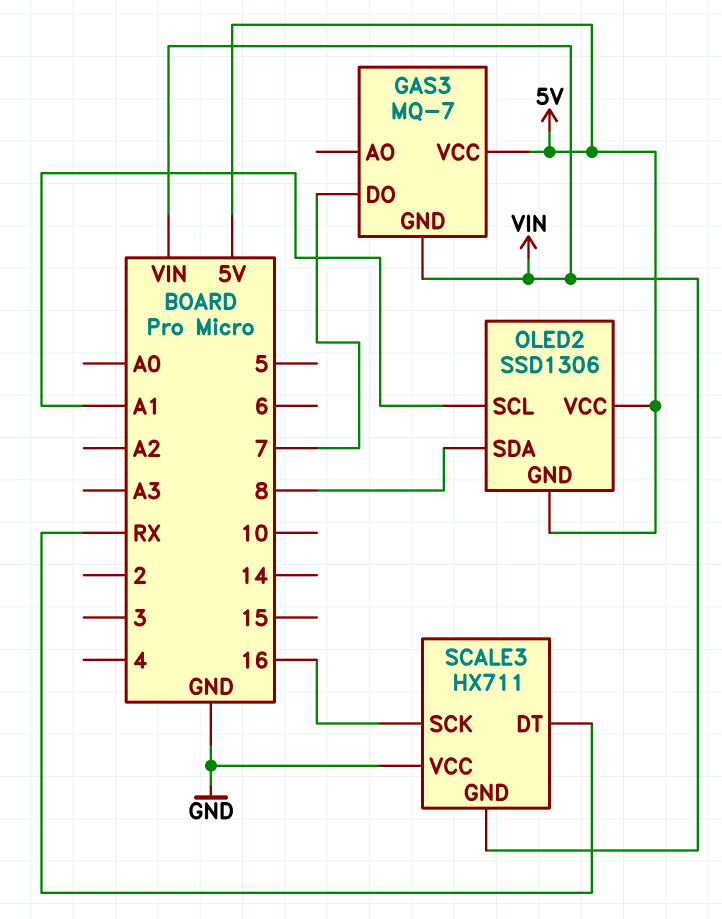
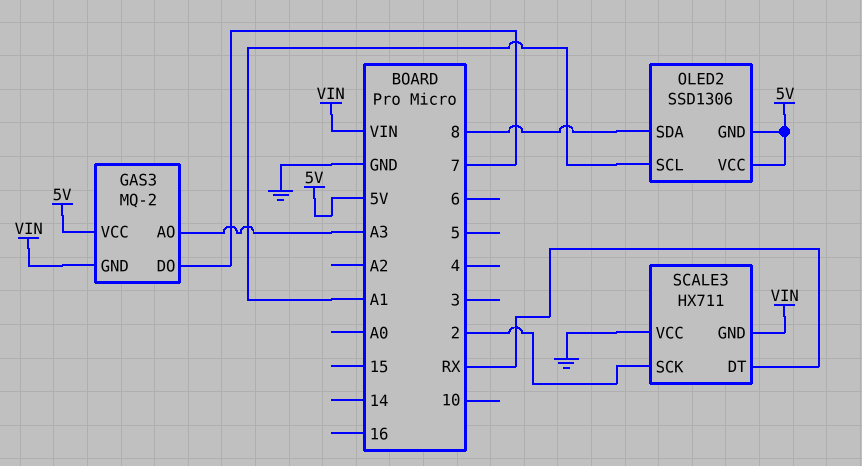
GAS3: MQ-7 -> MQ-2
GAS3 pin AO: none -> A3
SCALE3 pin SCK: 16 -> 2

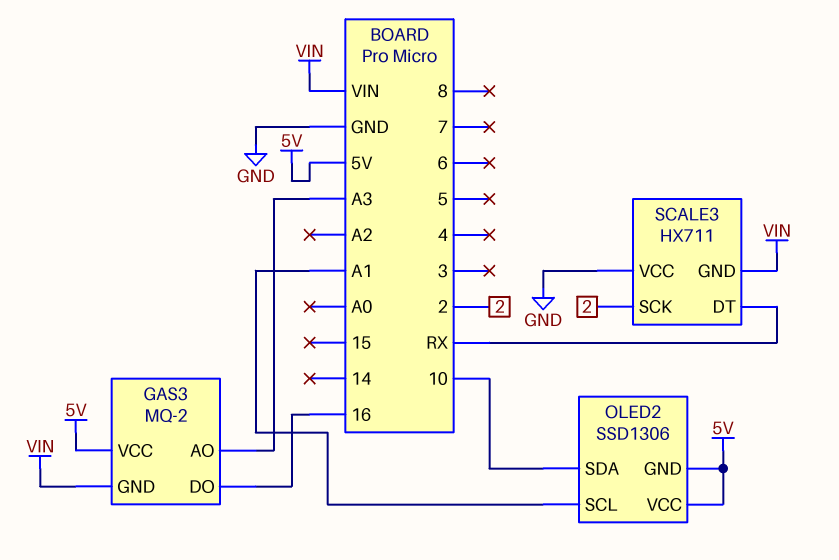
GAS3 pin DO: 7 -> 16
OLED2 pin SDA: 8 -> 10

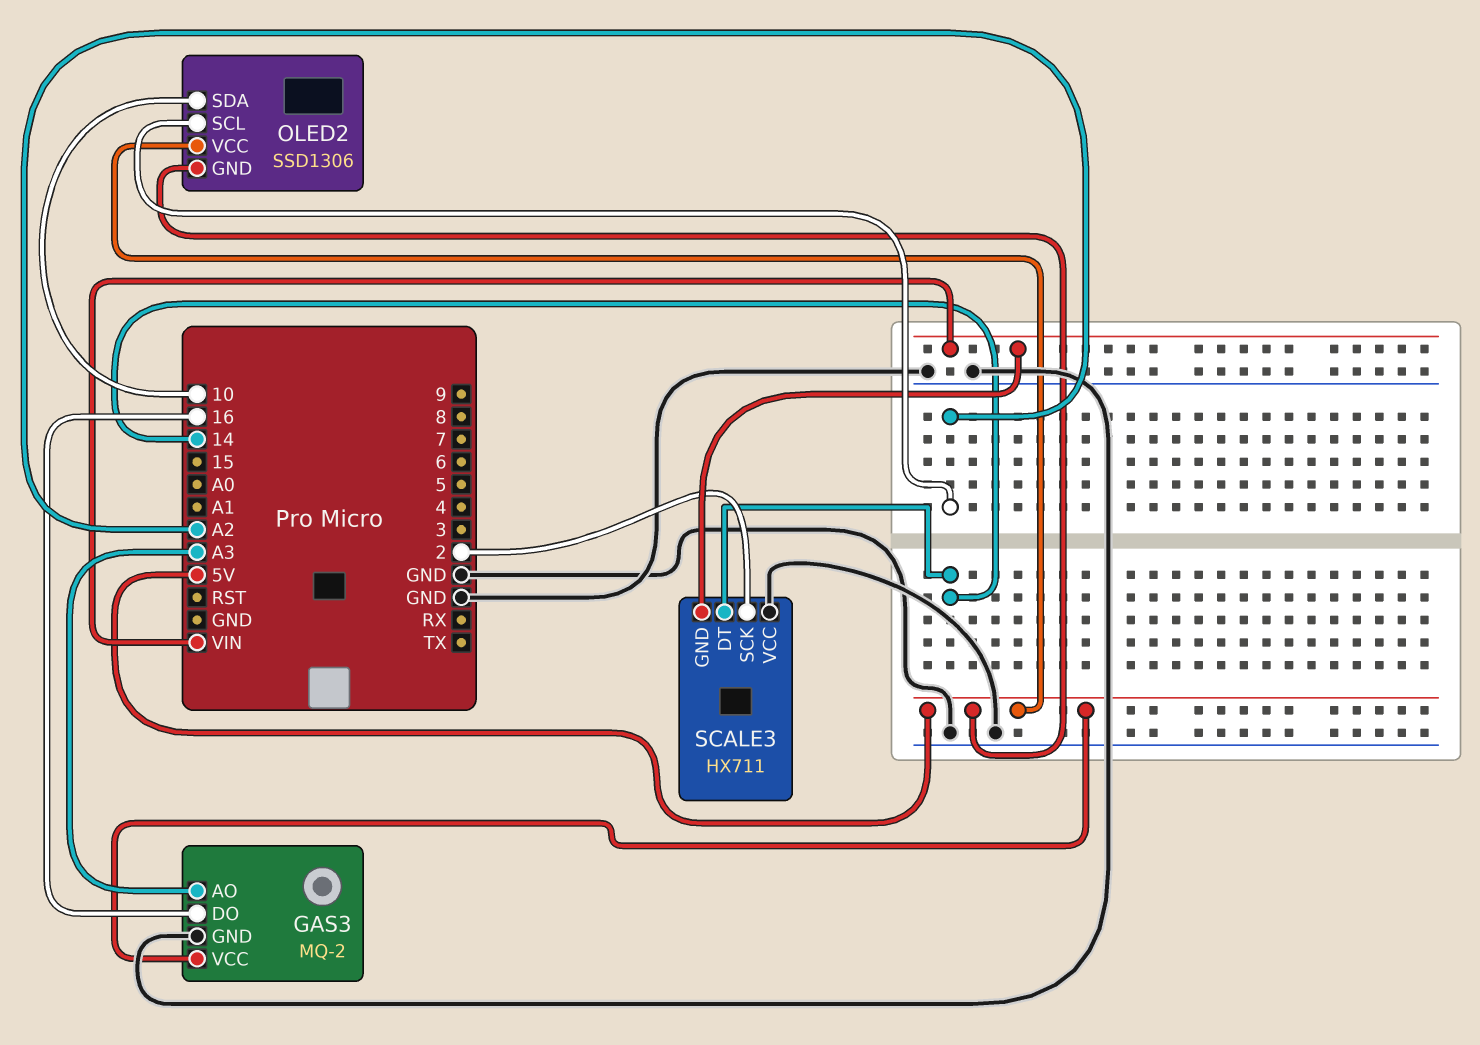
GAS3 pin GND: VIN -> GND
OLED2 pin SCL: A1 -> A2
SCALE3 pin DT: RX -> 14

